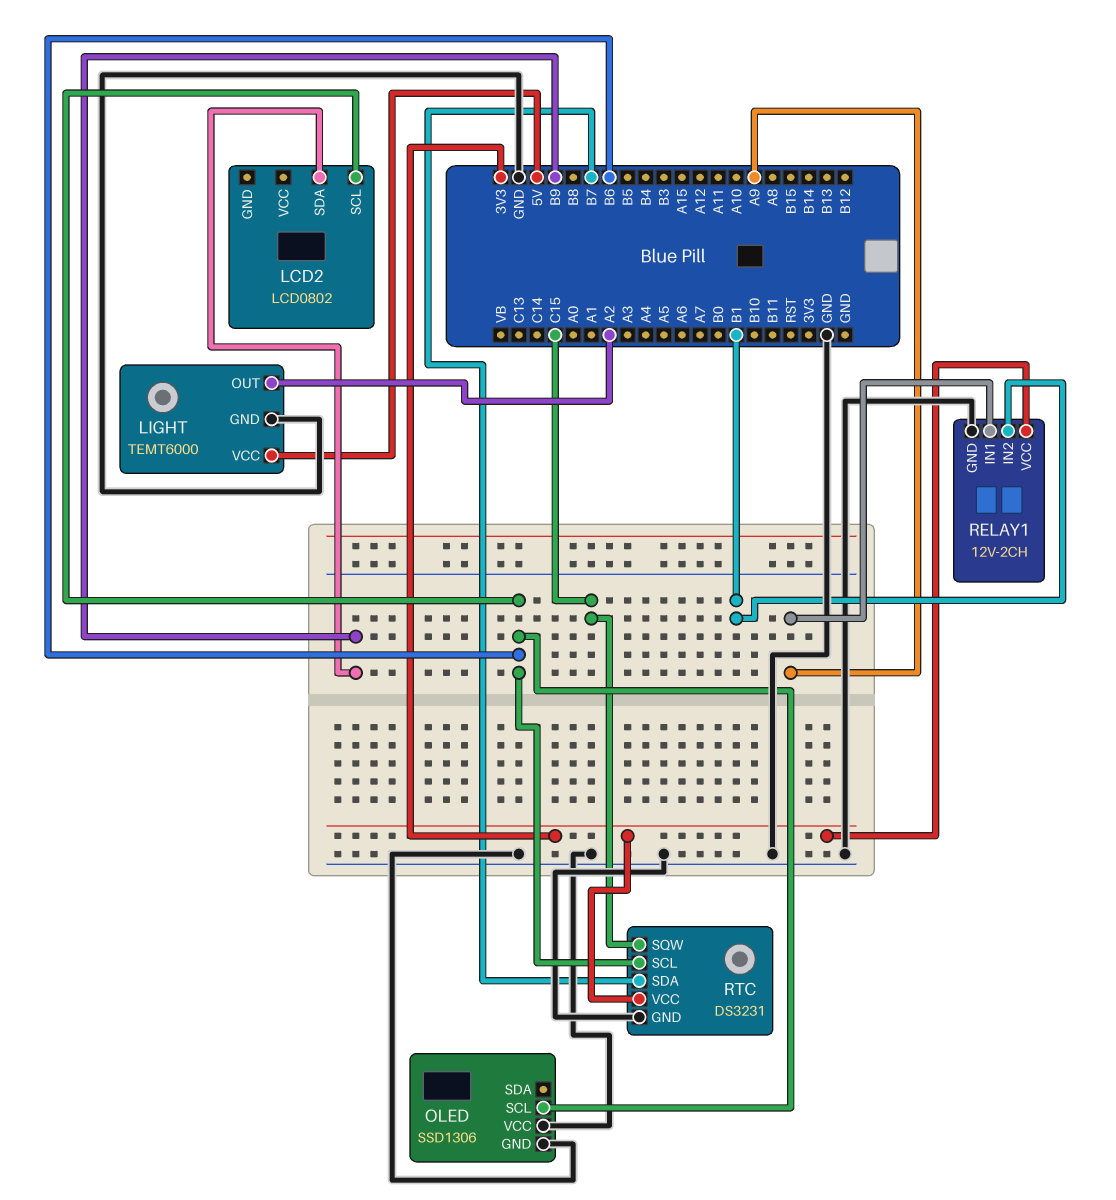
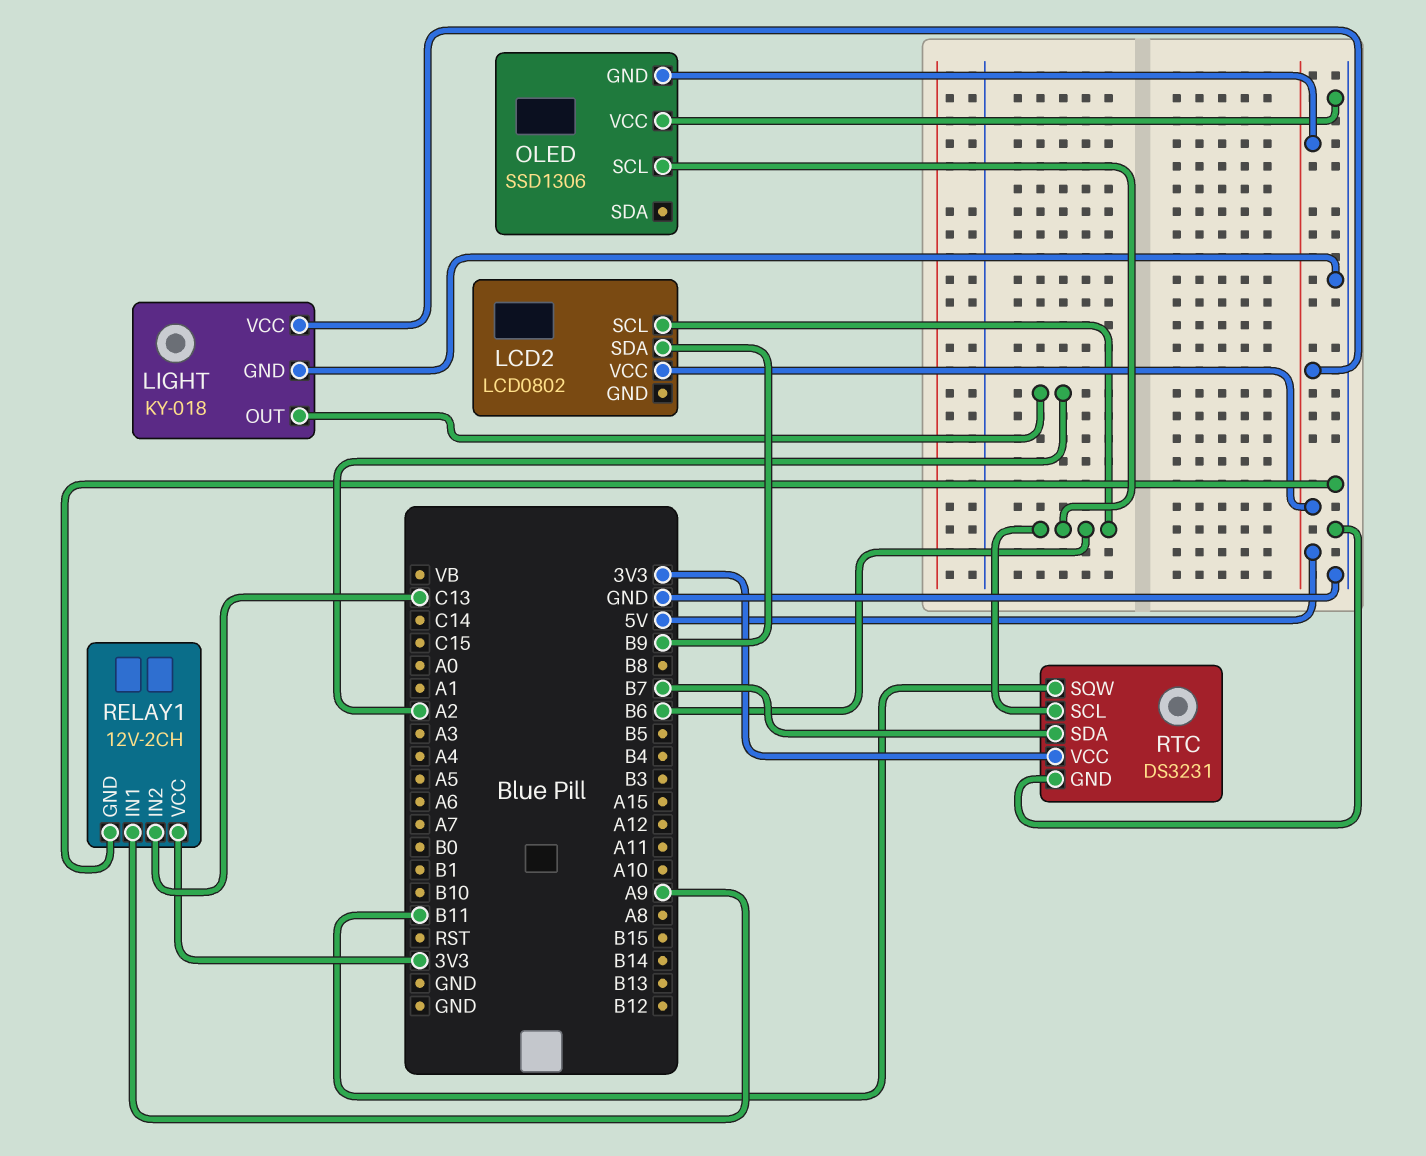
LCD2 pin VCC: none -> 5V
LIGHT: TEMT6000 -> KY-018
OLED pin GND: GND -> 5V
RELAY1 pin IN2: B1 -> C13
RTC pin SQW: C15 -> B11

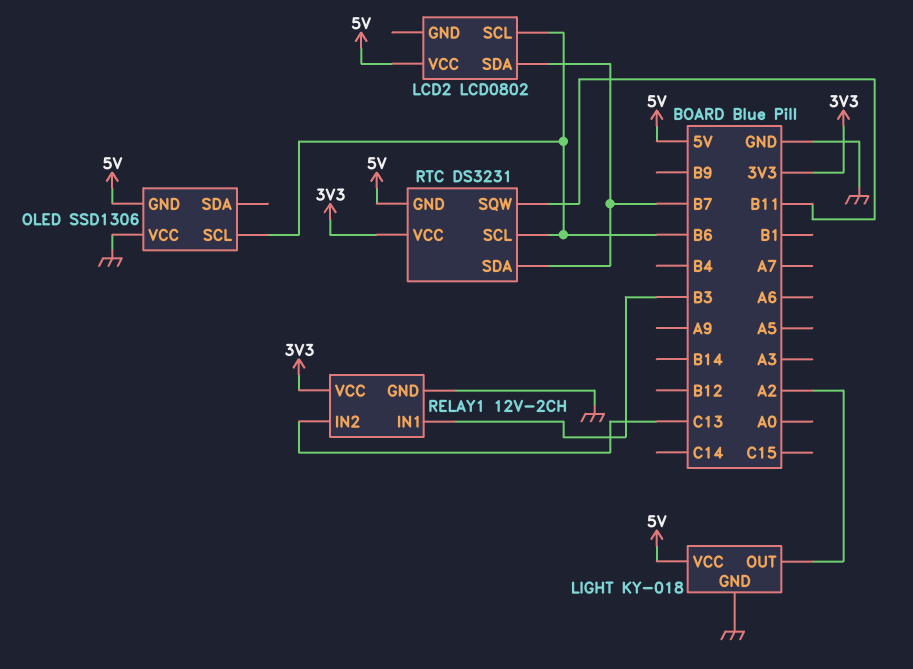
LCD2 pin SDA: B9 -> B7
RELAY1 pin IN1: A9 -> B3
RTC pin GND: GND -> 5V

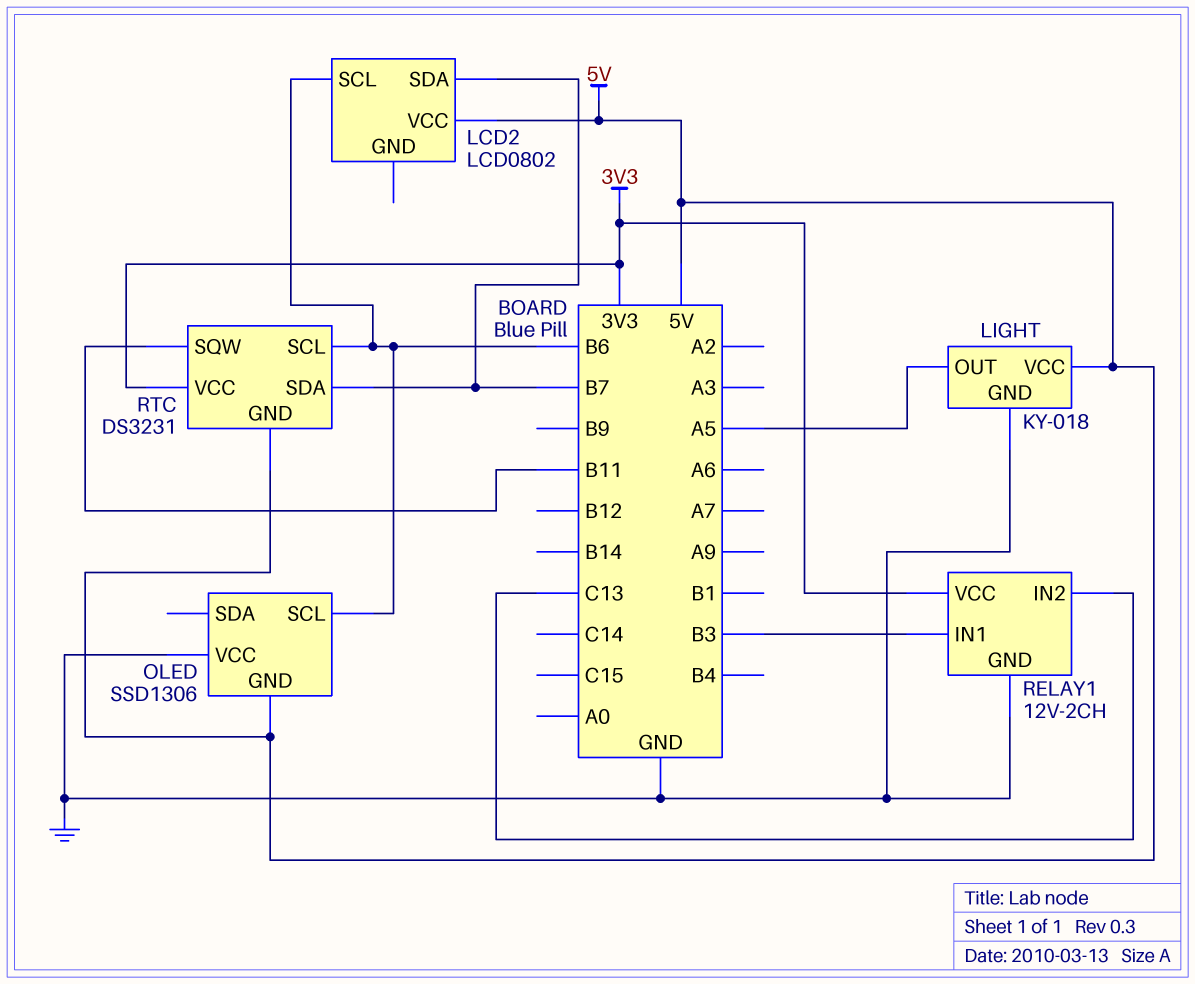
LIGHT pin OUT: A2 -> A5

